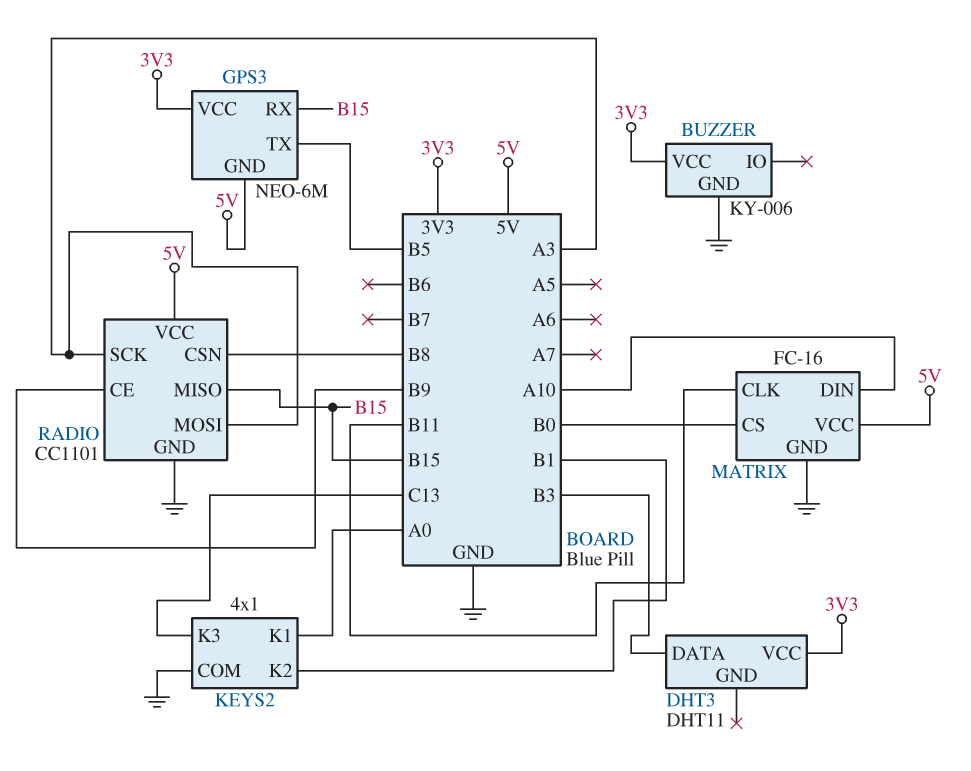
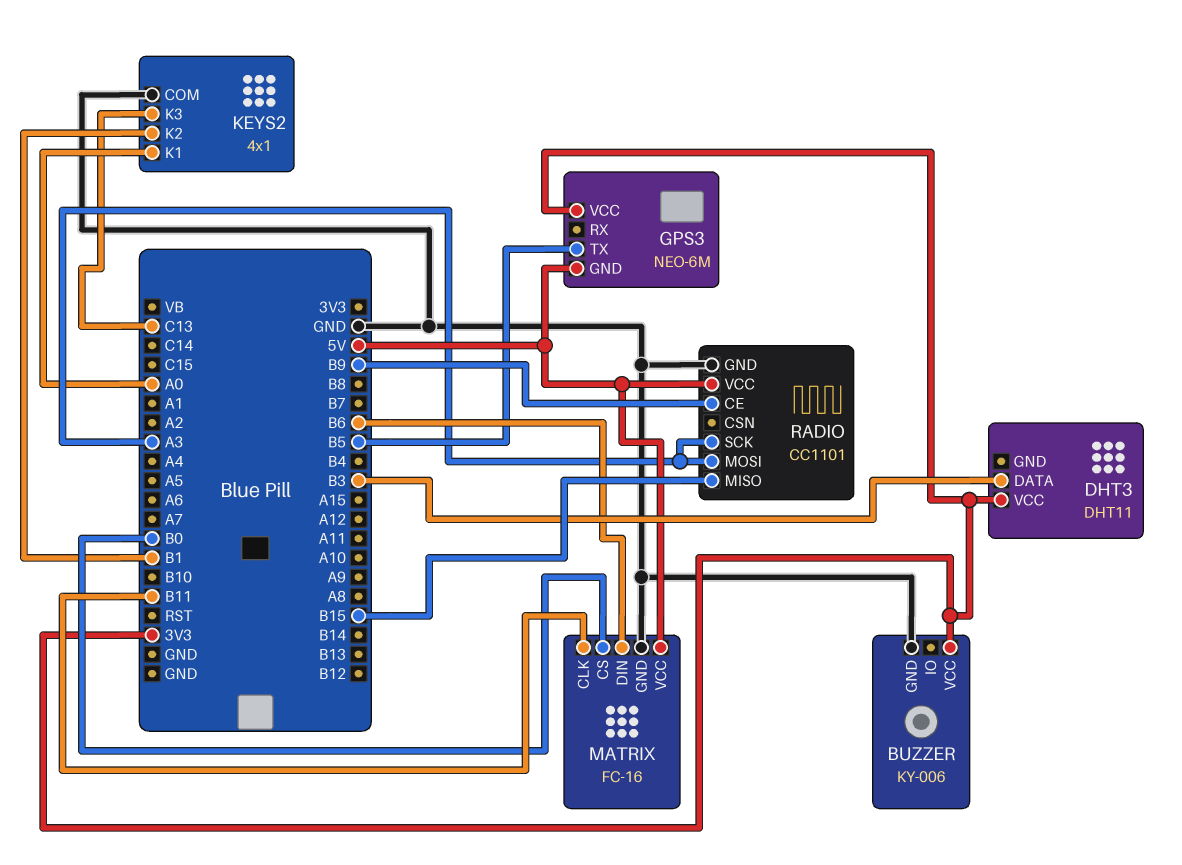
GPS3 pin RX: B15 -> none
MATRIX pin DIN: A10 -> B6
RADIO pin CSN: B8 -> none

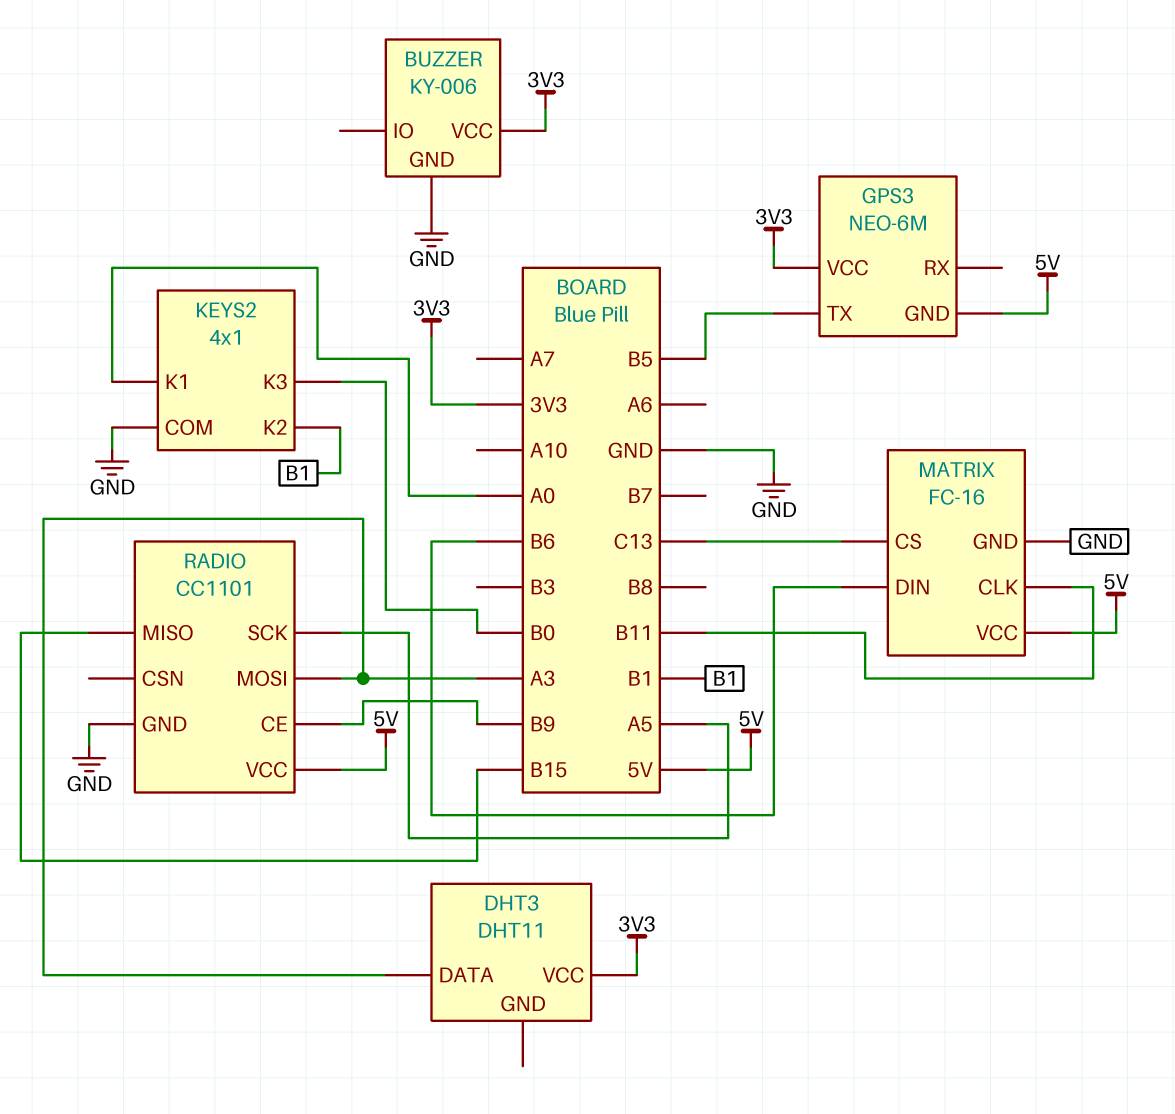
DHT3 pin DATA: B3 -> A3
KEYS2 pin K3: C13 -> B0
MATRIX pin CS: B0 -> C13
RADIO pin SCK: A3 -> A5

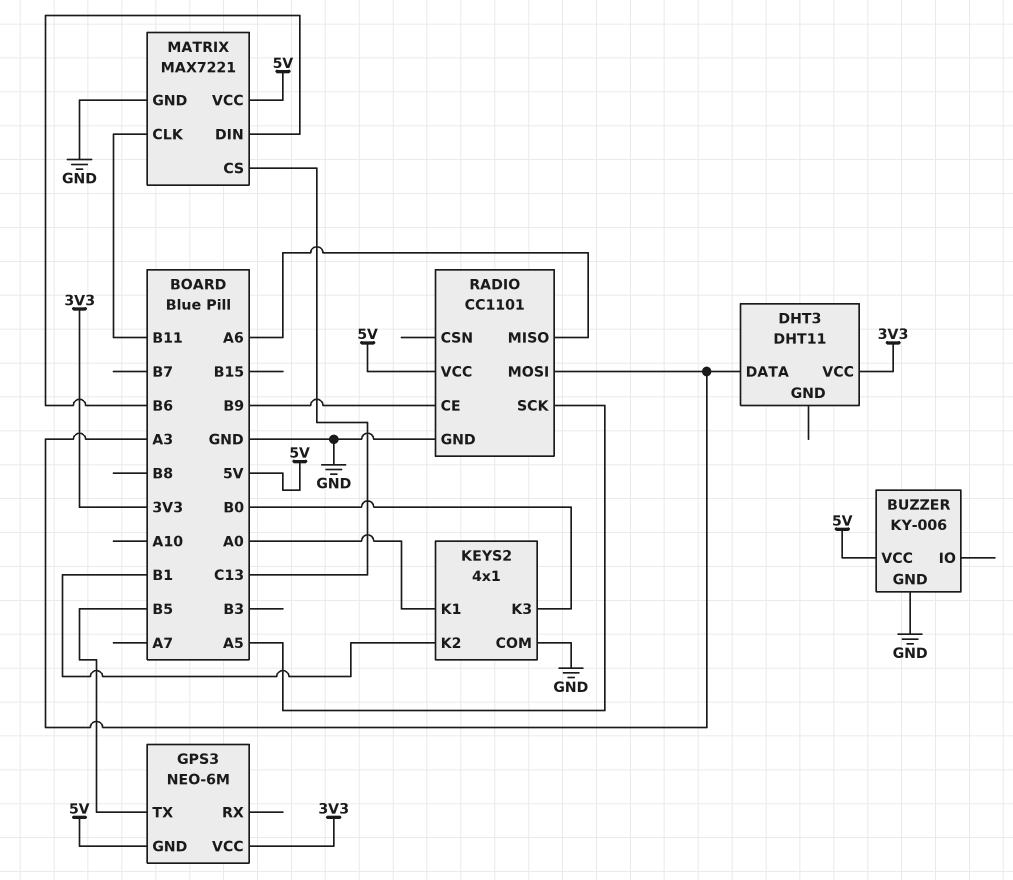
BUZZER pin VCC: 3V3 -> 5V
MATRIX: FC-16 -> MAX7221
RADIO pin MISO: B15 -> A6

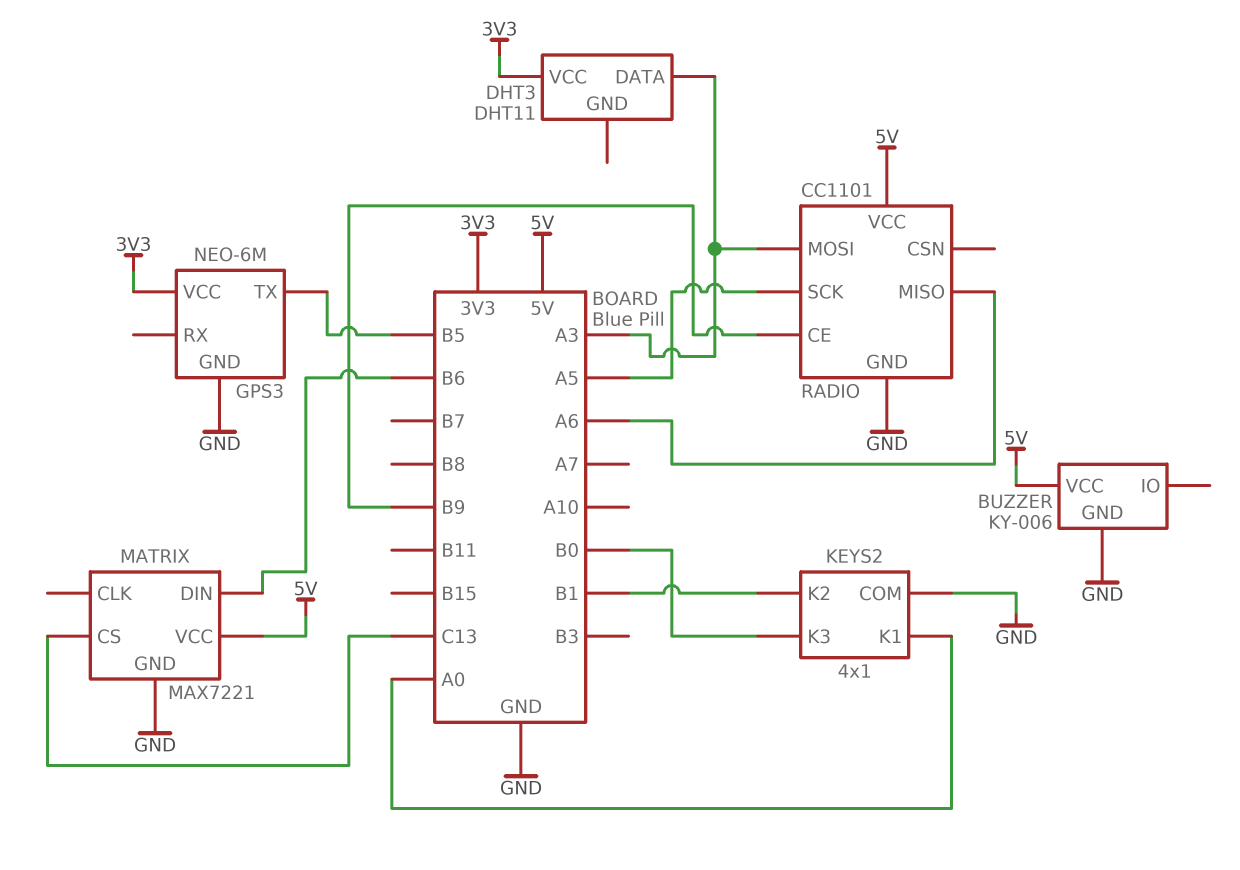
GPS3 pin GND: 5V -> GND
MATRIX pin CLK: B11 -> none

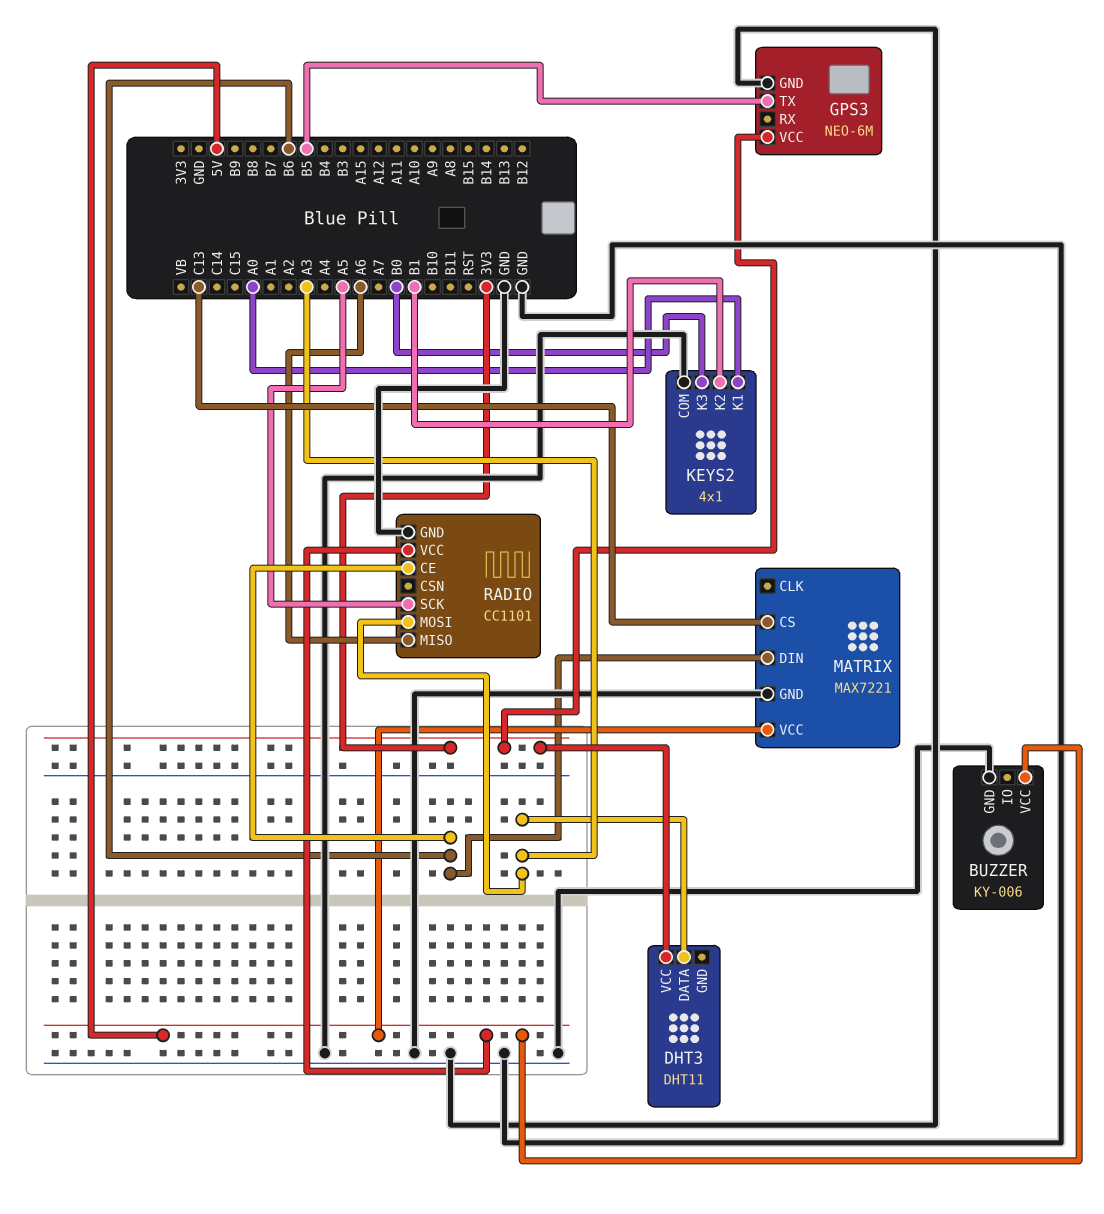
RADIO pin CE: B9 -> B6

